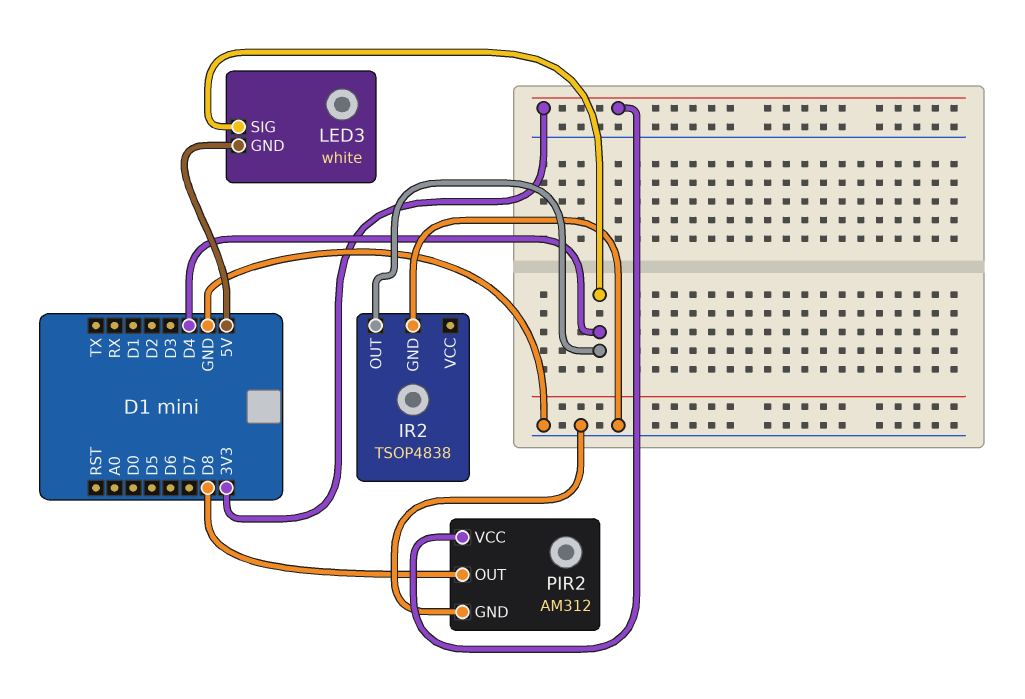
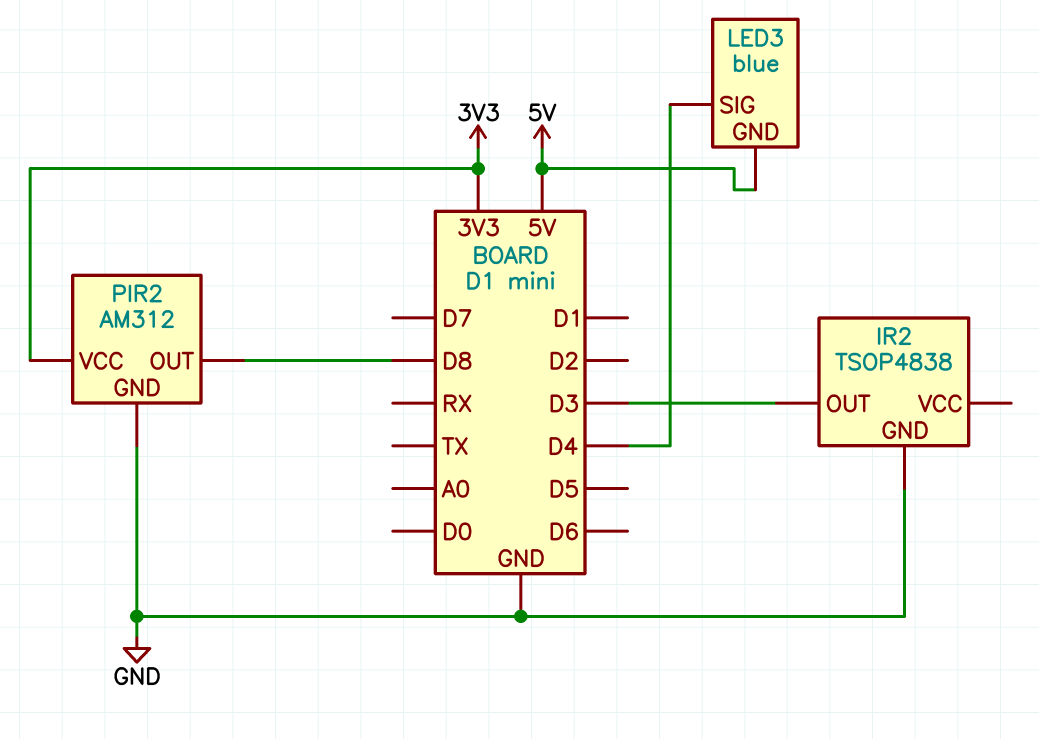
IR2 pin OUT: D4 -> D3
LED3: white -> blue

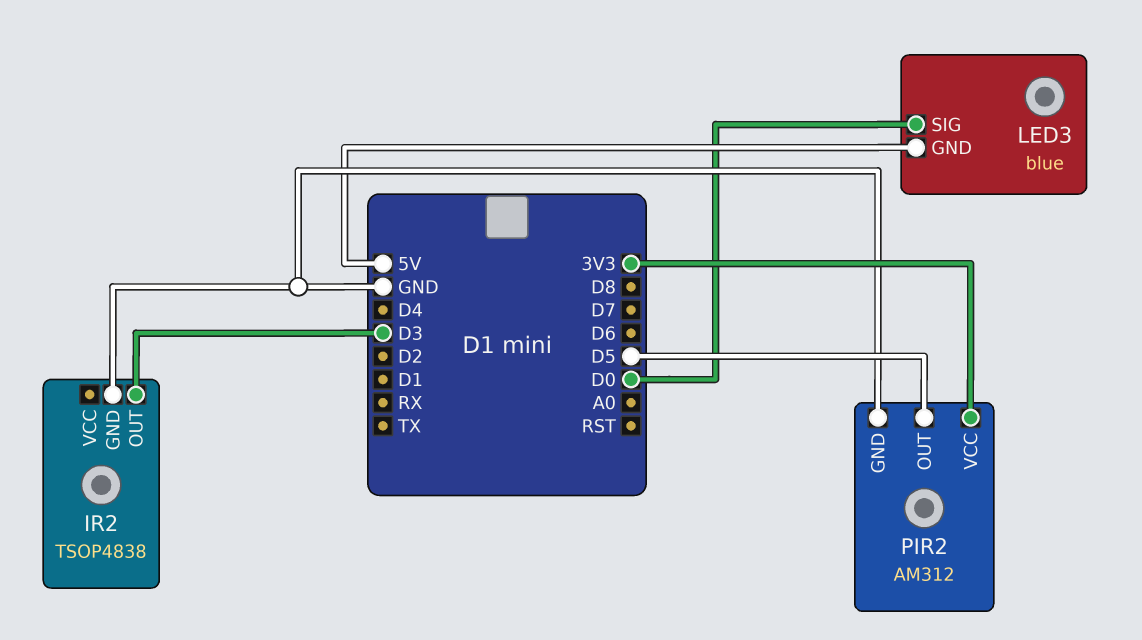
LED3 pin SIG: D4 -> D0
PIR2 pin OUT: D8 -> D5

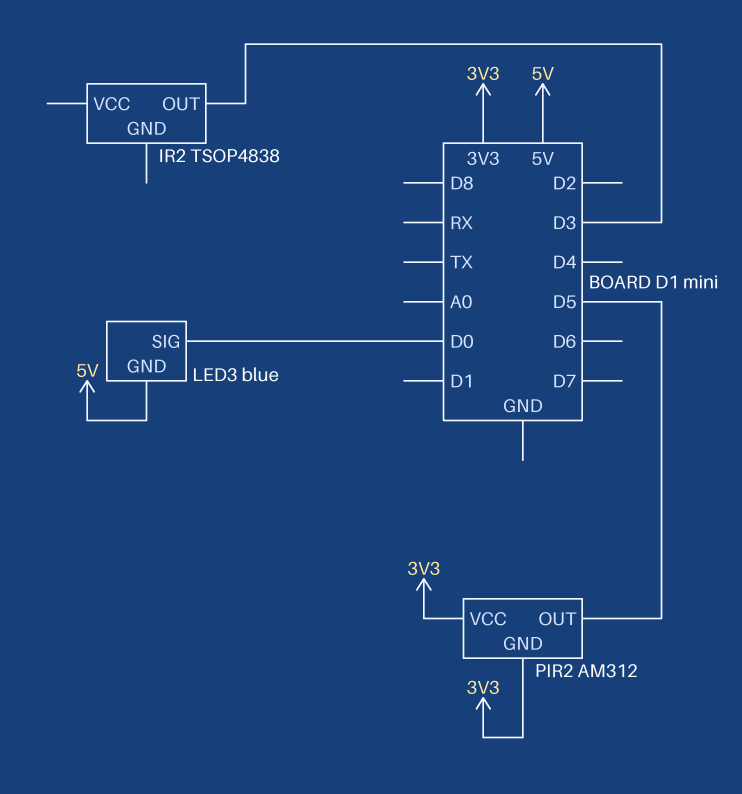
IR2 pin GND: GND -> none
PIR2 pin GND: GND -> 3V3

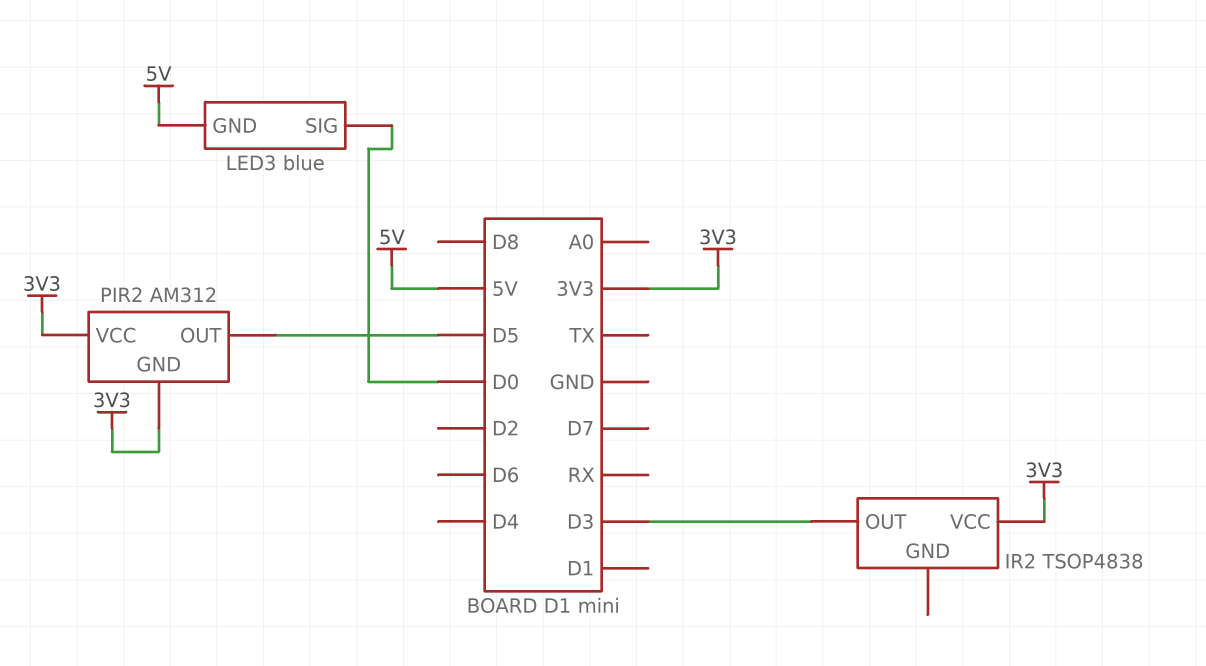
IR2 pin VCC: none -> 3V3

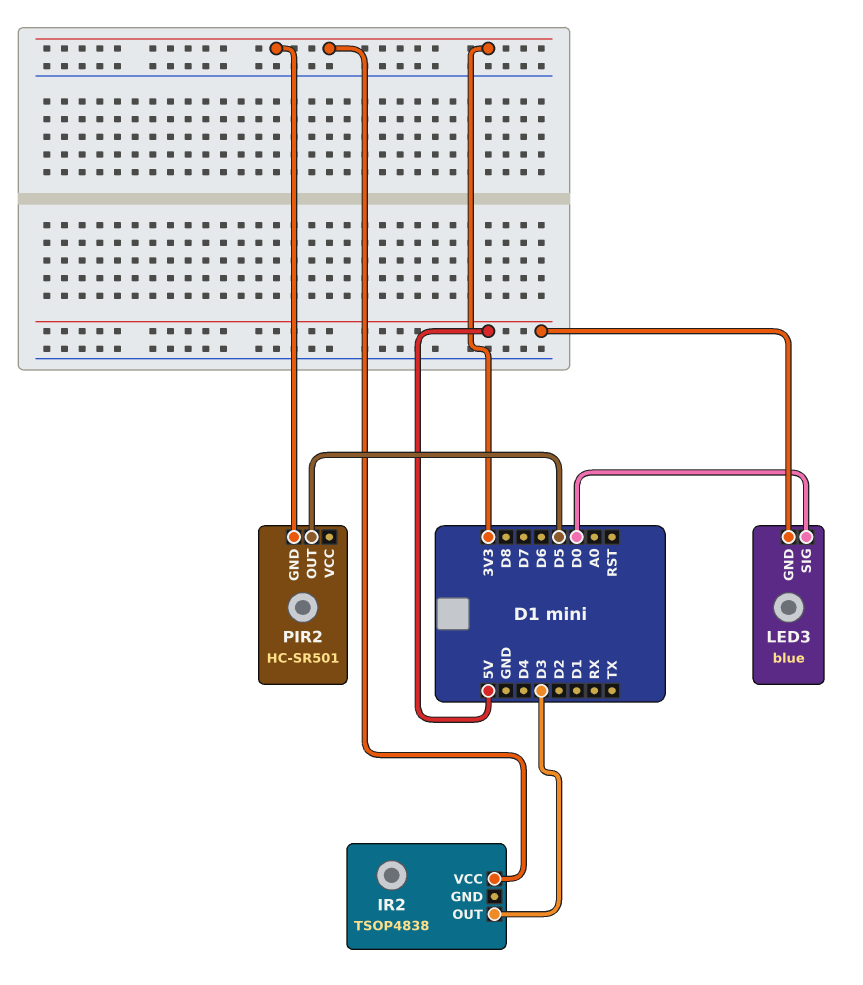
PIR2: AM312 -> HC-SR501
PIR2 pin VCC: 3V3 -> none

